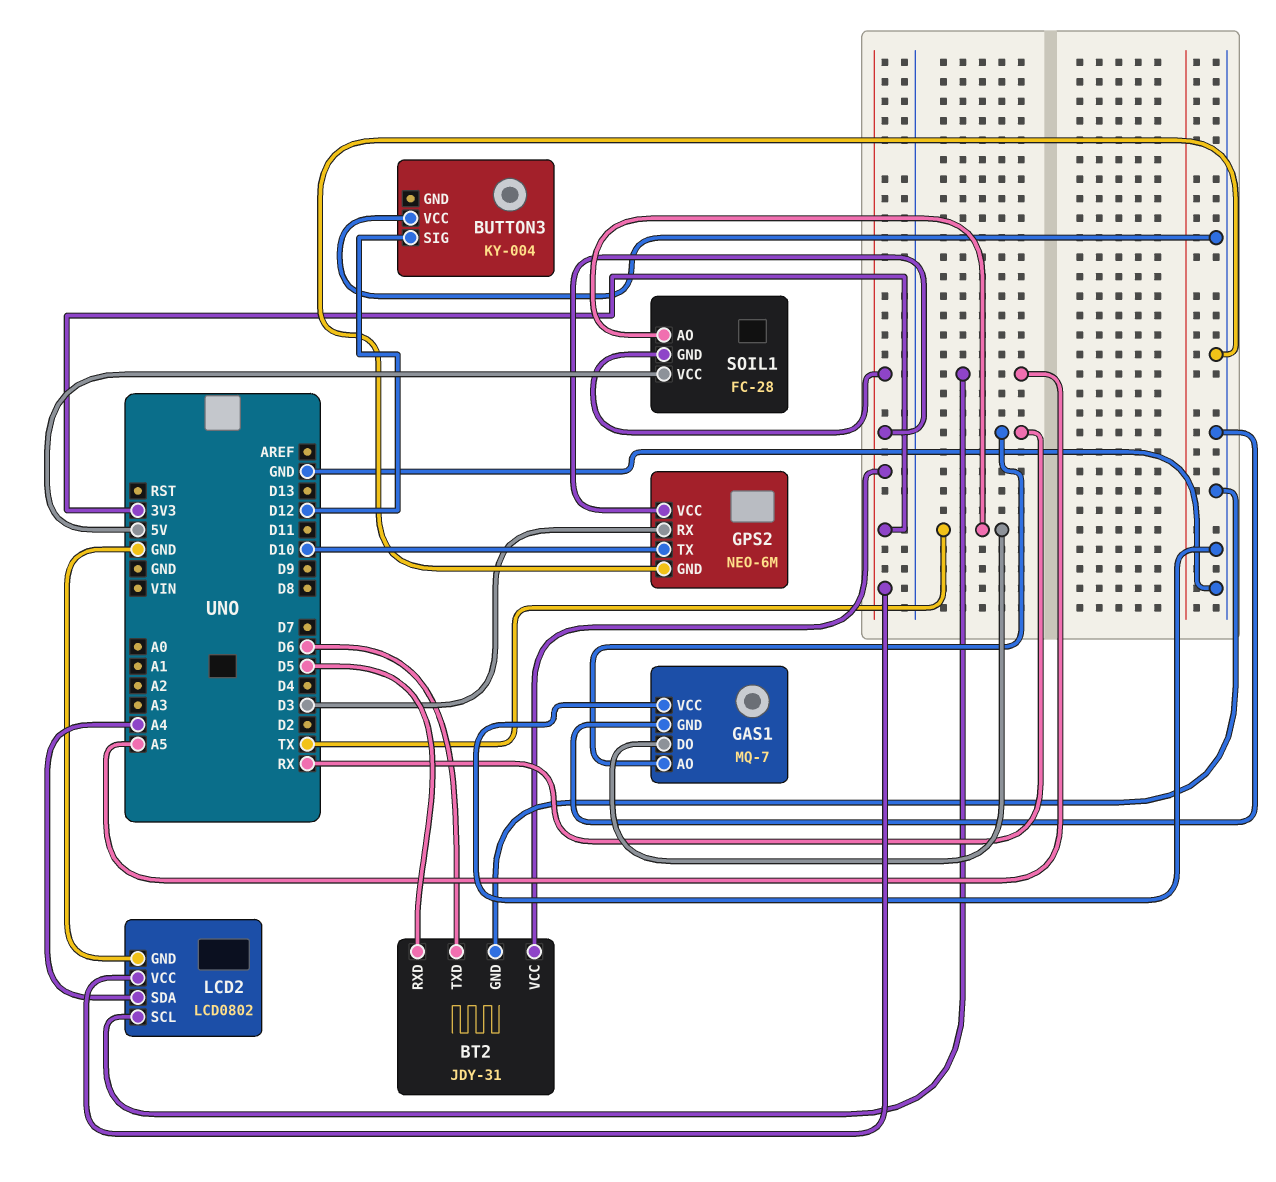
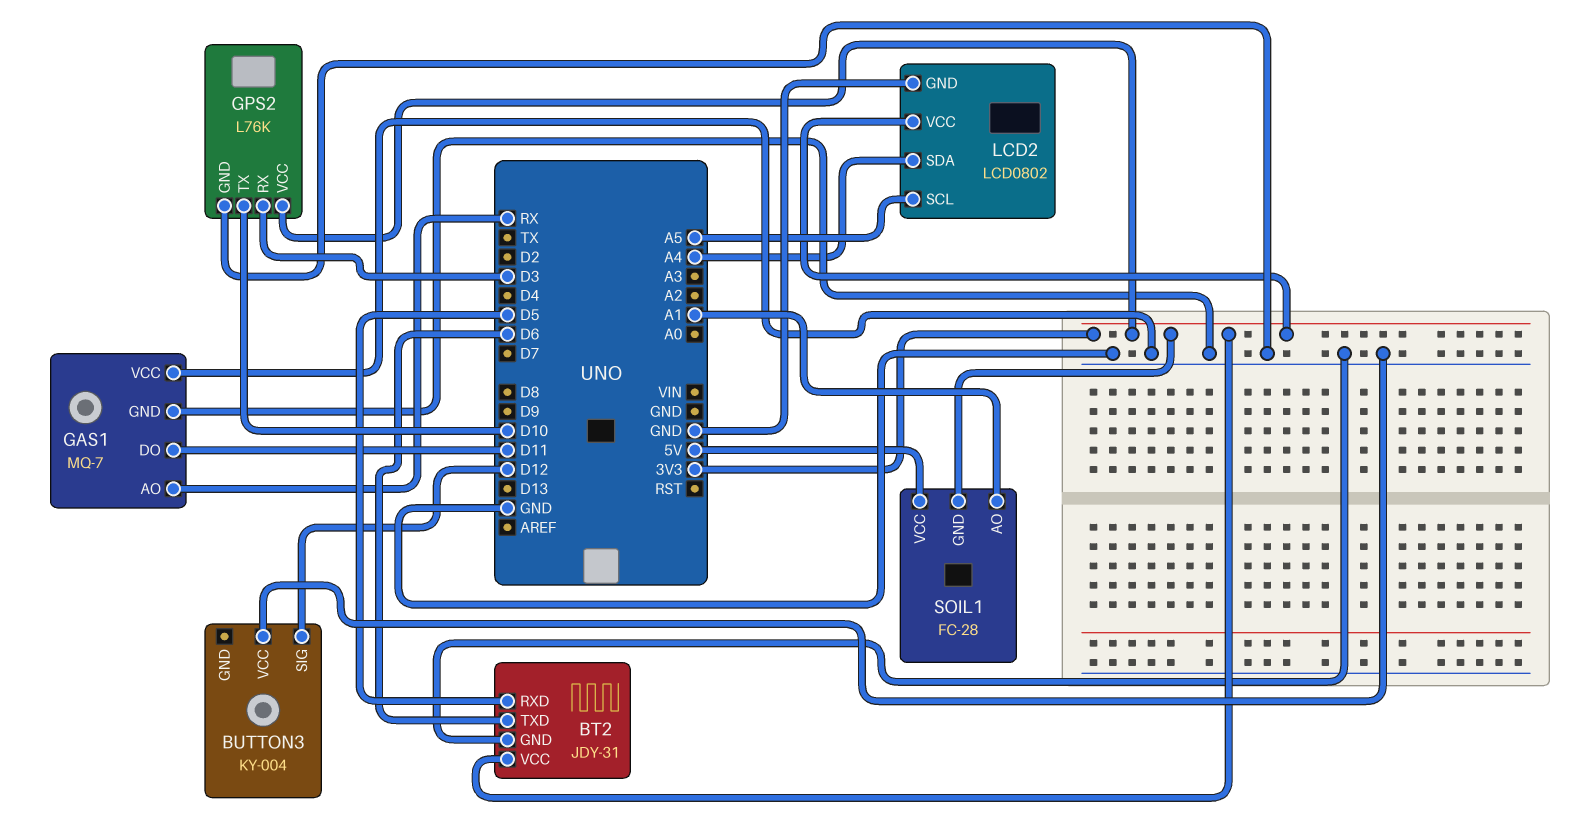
GAS1 pin DO: TX -> D11
GPS2: NEO-6M -> L76K
SOIL1 pin AO: TX -> A1

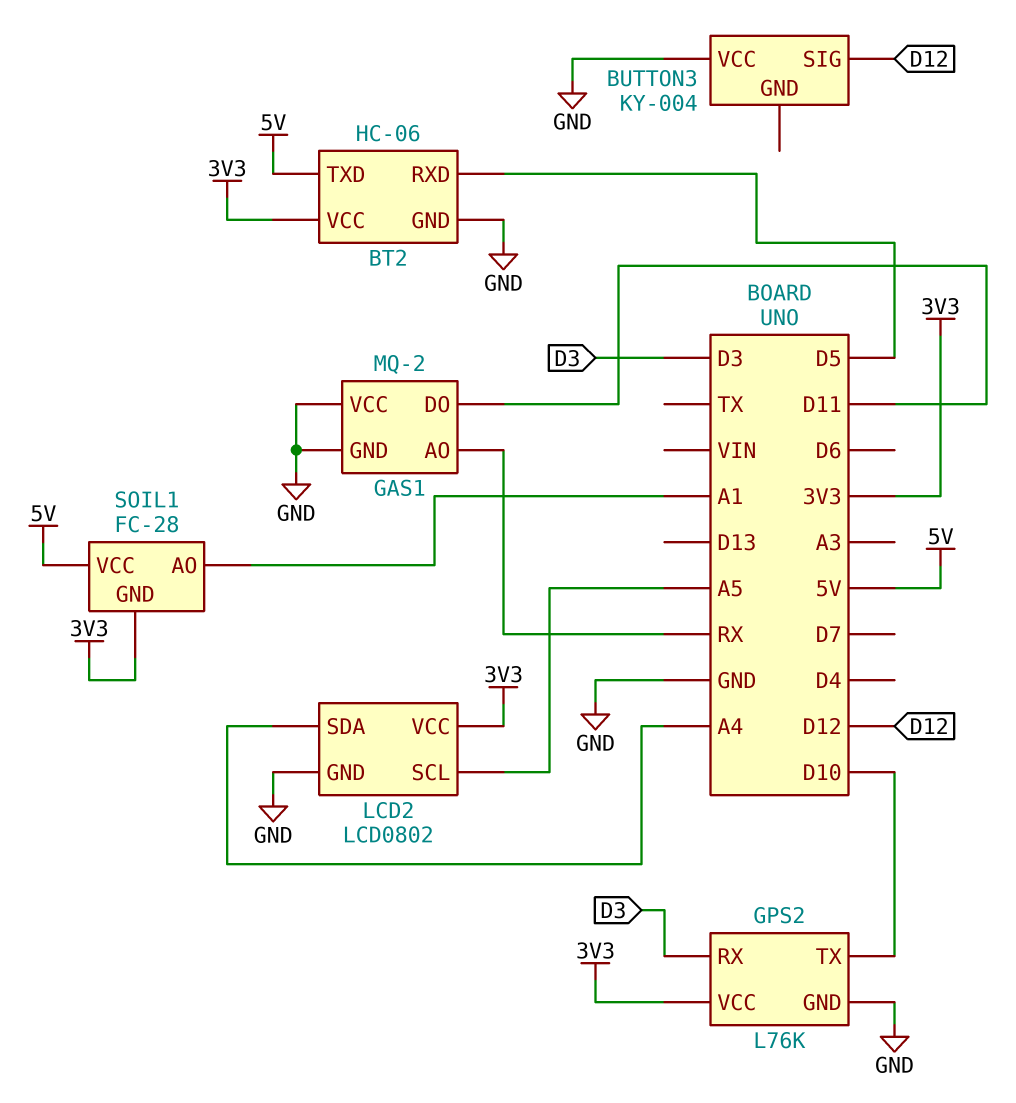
BT2: JDY-31 -> HC-06
BT2 pin TXD: D6 -> 5V
GAS1: MQ-7 -> MQ-2

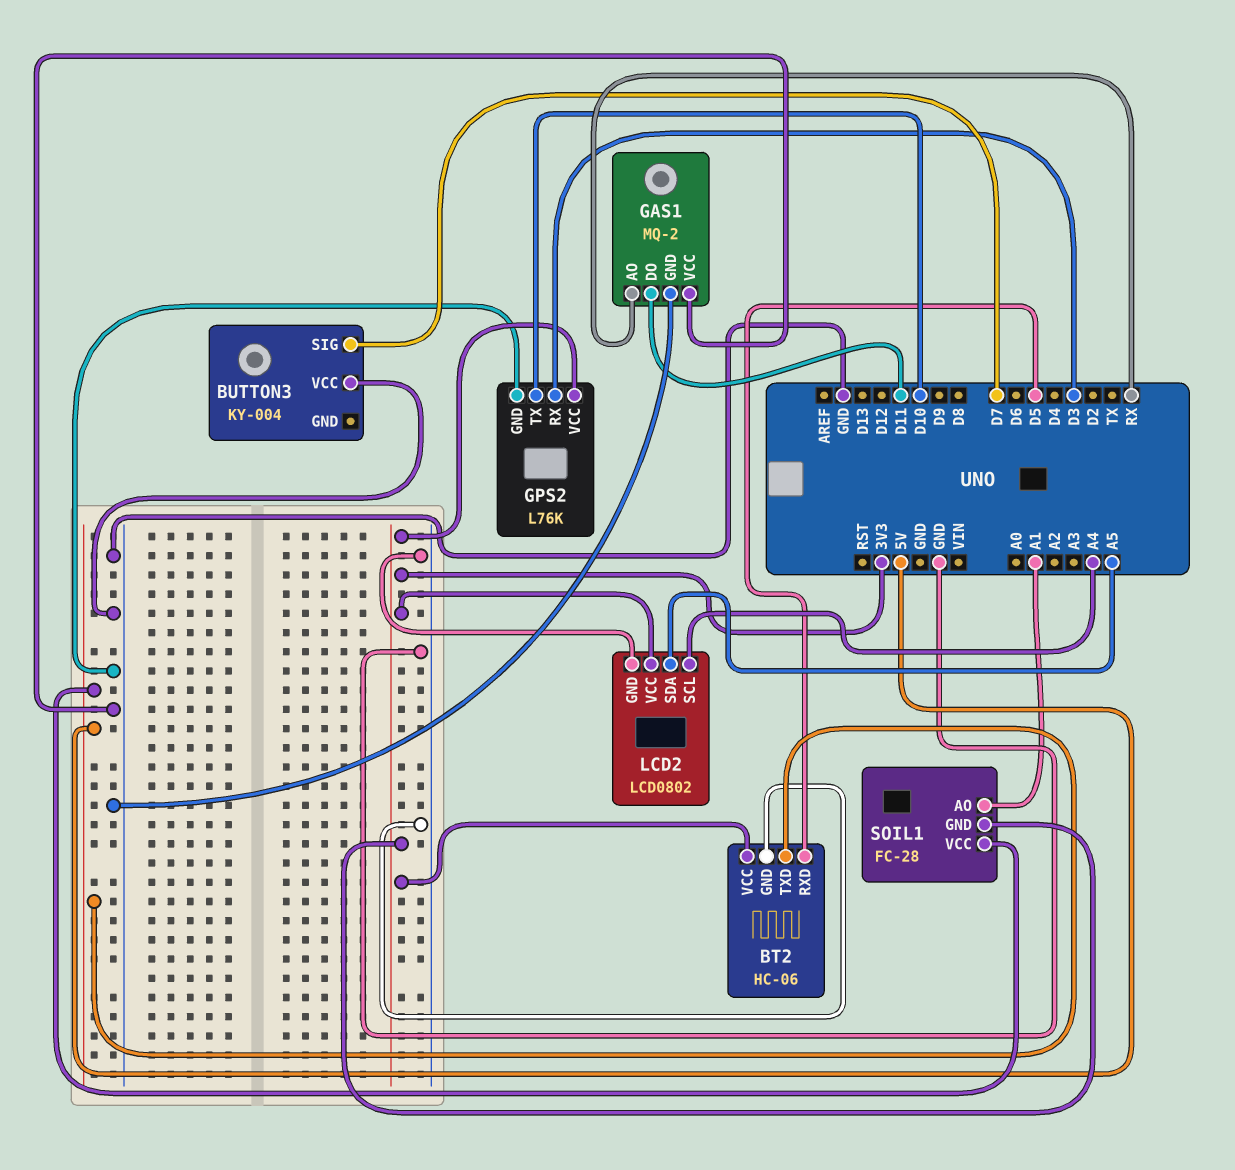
BUTTON3 pin SIG: D12 -> D7
LCD2 pin SCL: A5 -> A4
LCD2 pin SDA: A4 -> A5

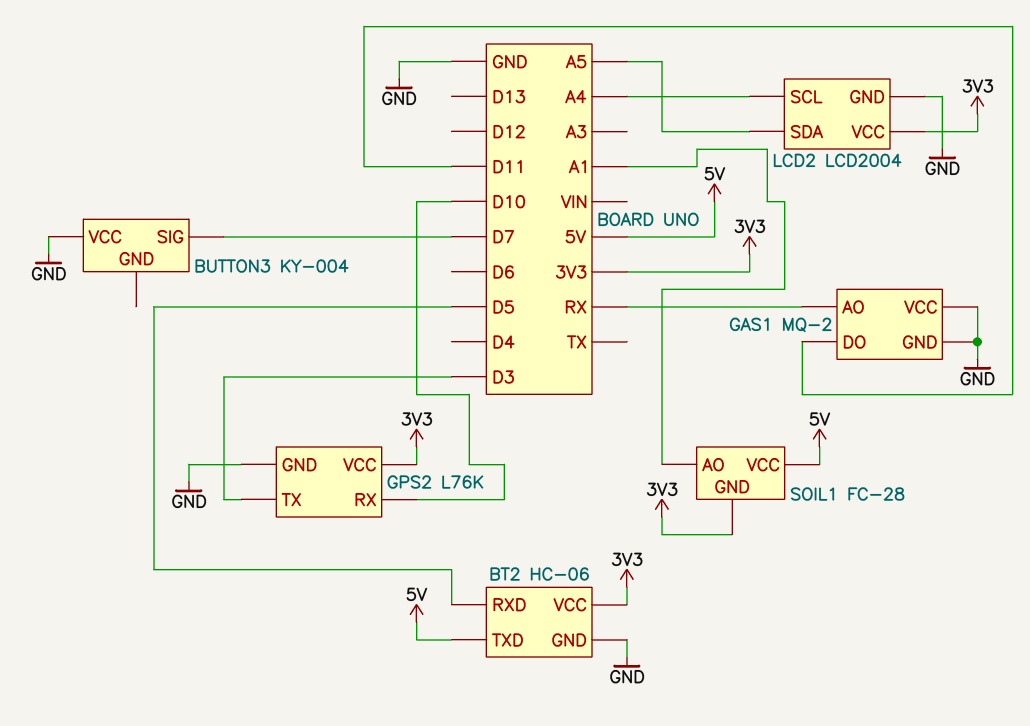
GPS2 pin RX: D3 -> D10
GPS2 pin TX: D10 -> D3
LCD2: LCD0802 -> LCD2004

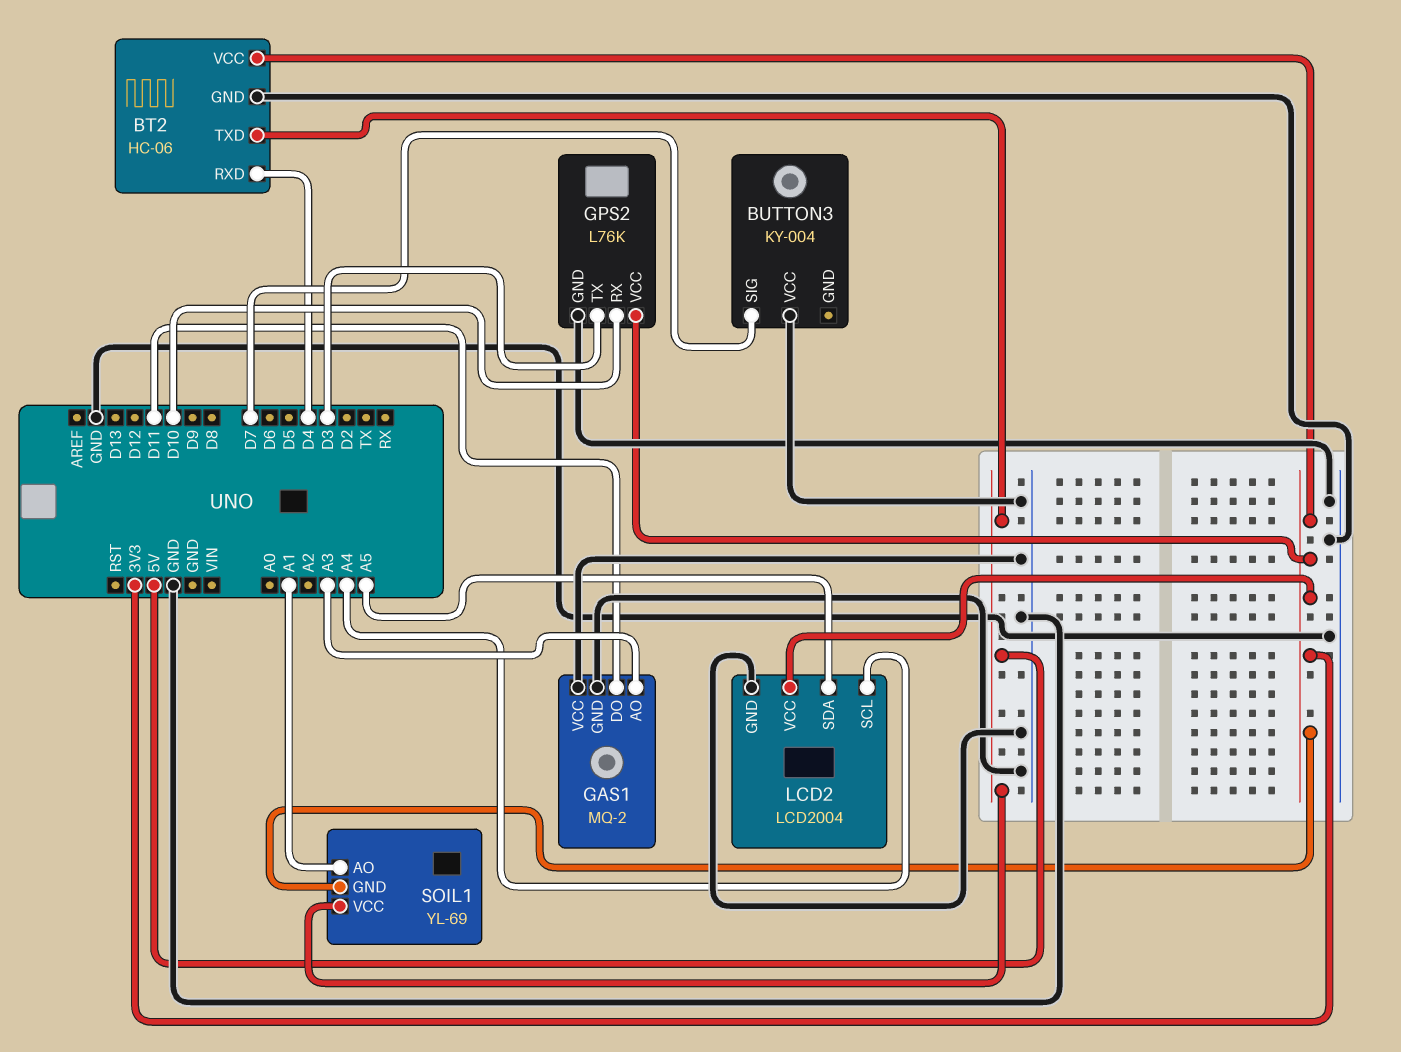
BT2 pin RXD: D5 -> D4
GAS1 pin AO: RX -> A3
SOIL1: FC-28 -> YL-69

